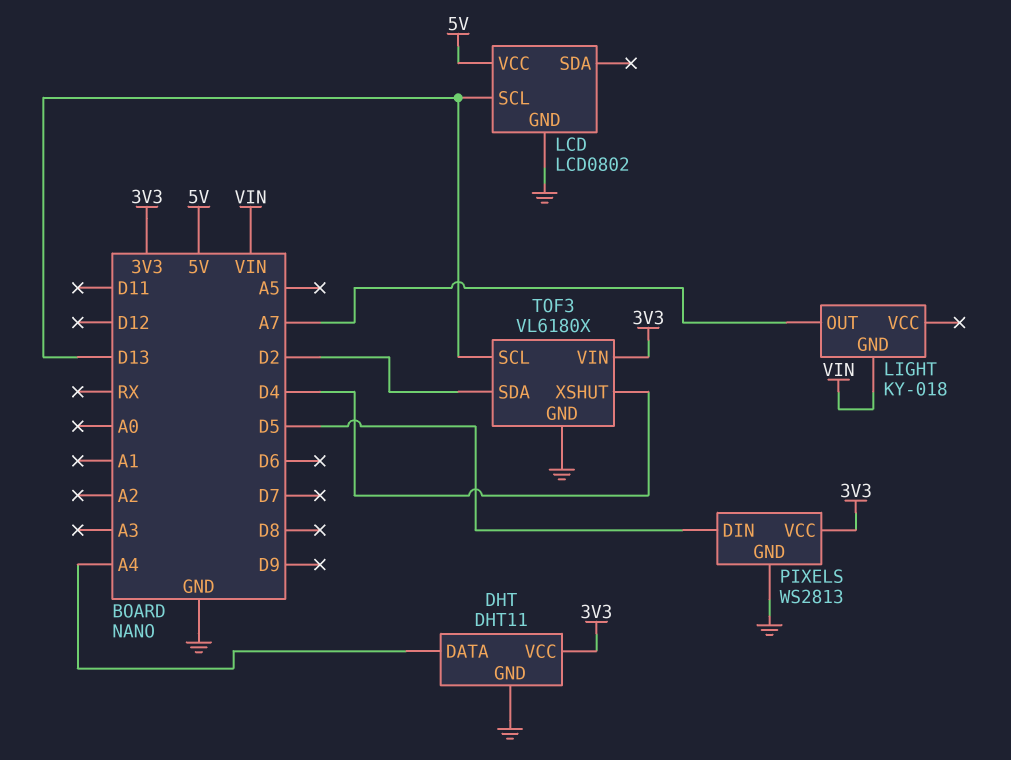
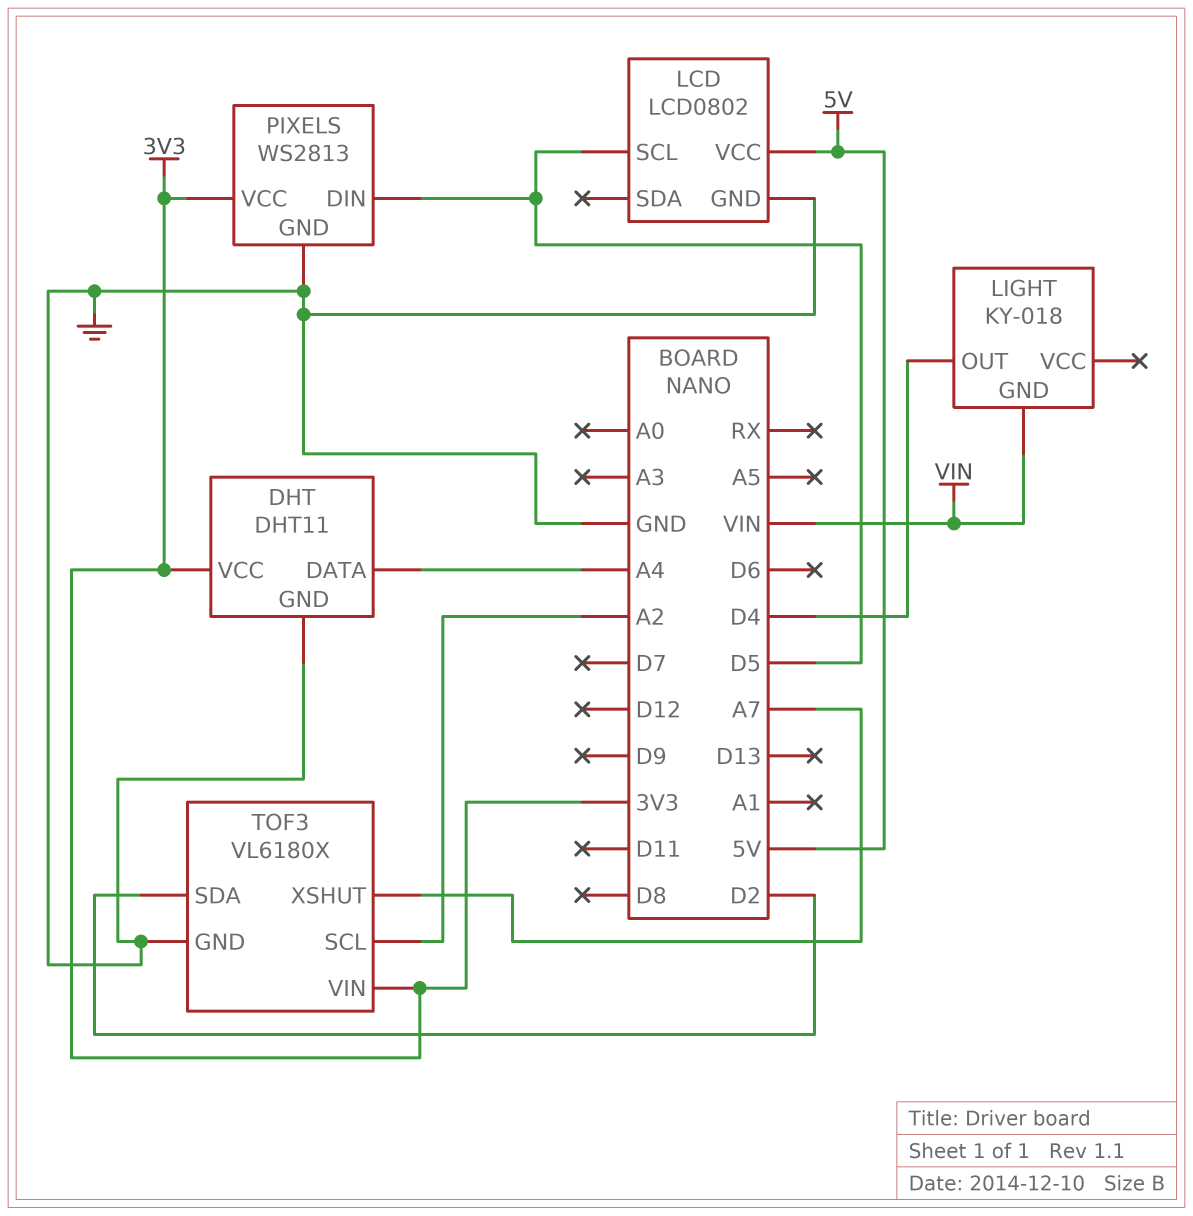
LCD pin SCL: D13 -> D5
LIGHT pin OUT: A7 -> D4
TOF3 pin SCL: D13 -> A2
TOF3 pin XSHUT: D4 -> A7

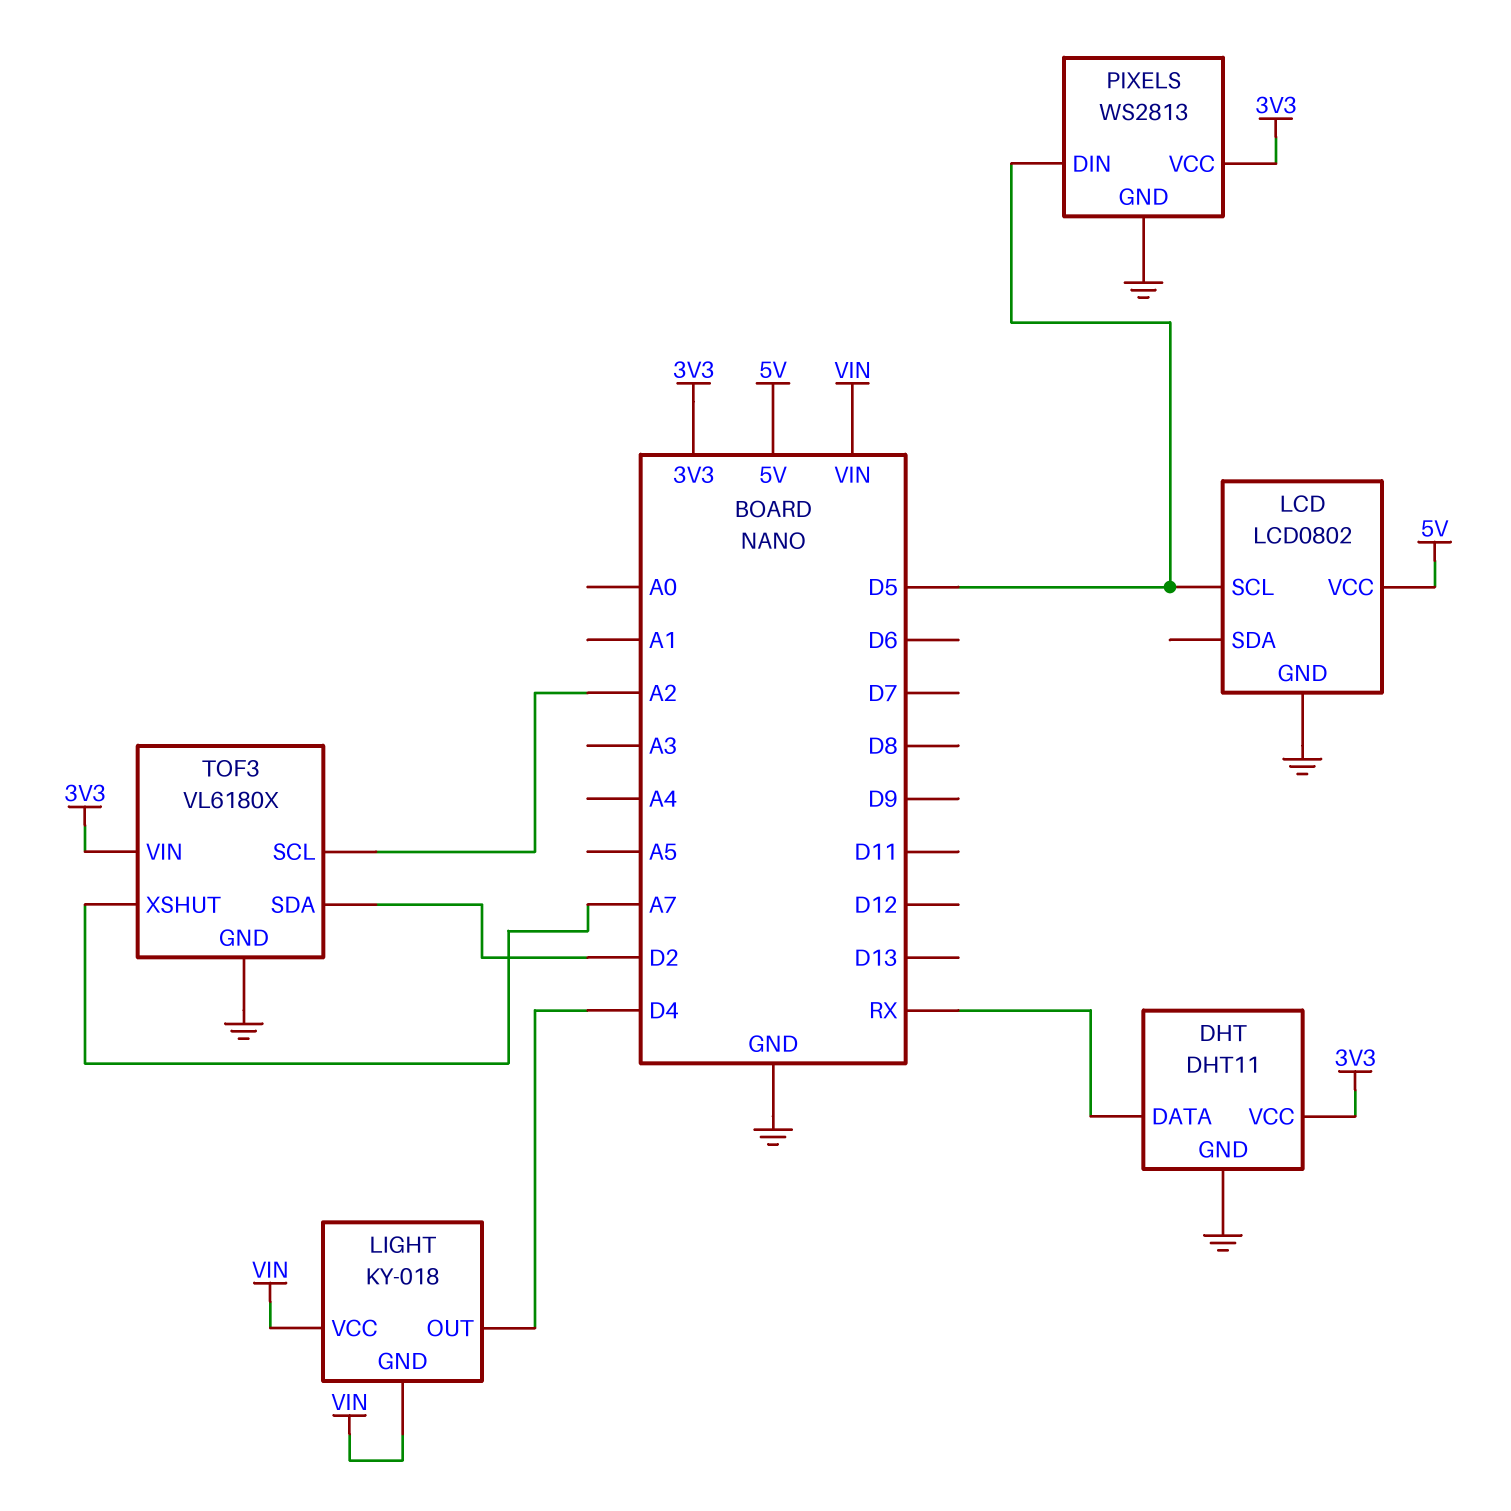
DHT pin DATA: A4 -> RX
LIGHT pin VCC: none -> VIN

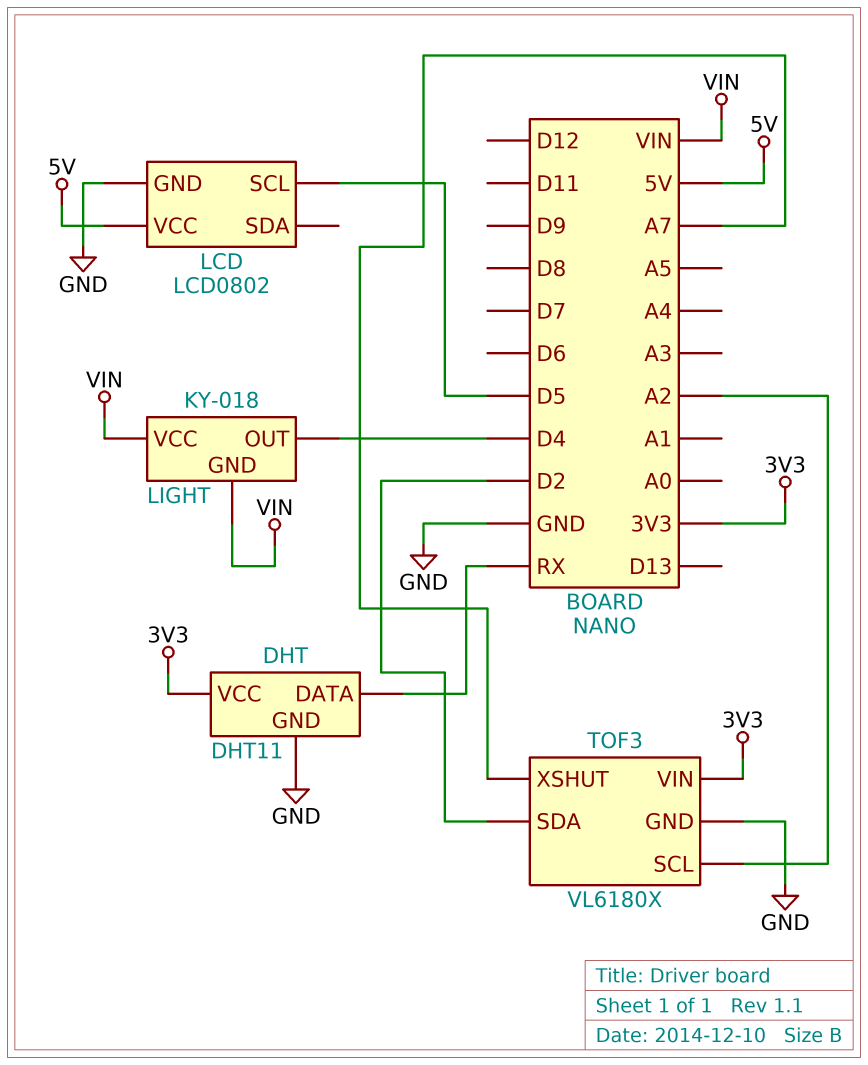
PIXELS: WS2813 -> none
PIXELS pin DIN: D5 -> none
PIXELS pin GND: GND -> none
PIXELS pin VCC: 3V3 -> none

